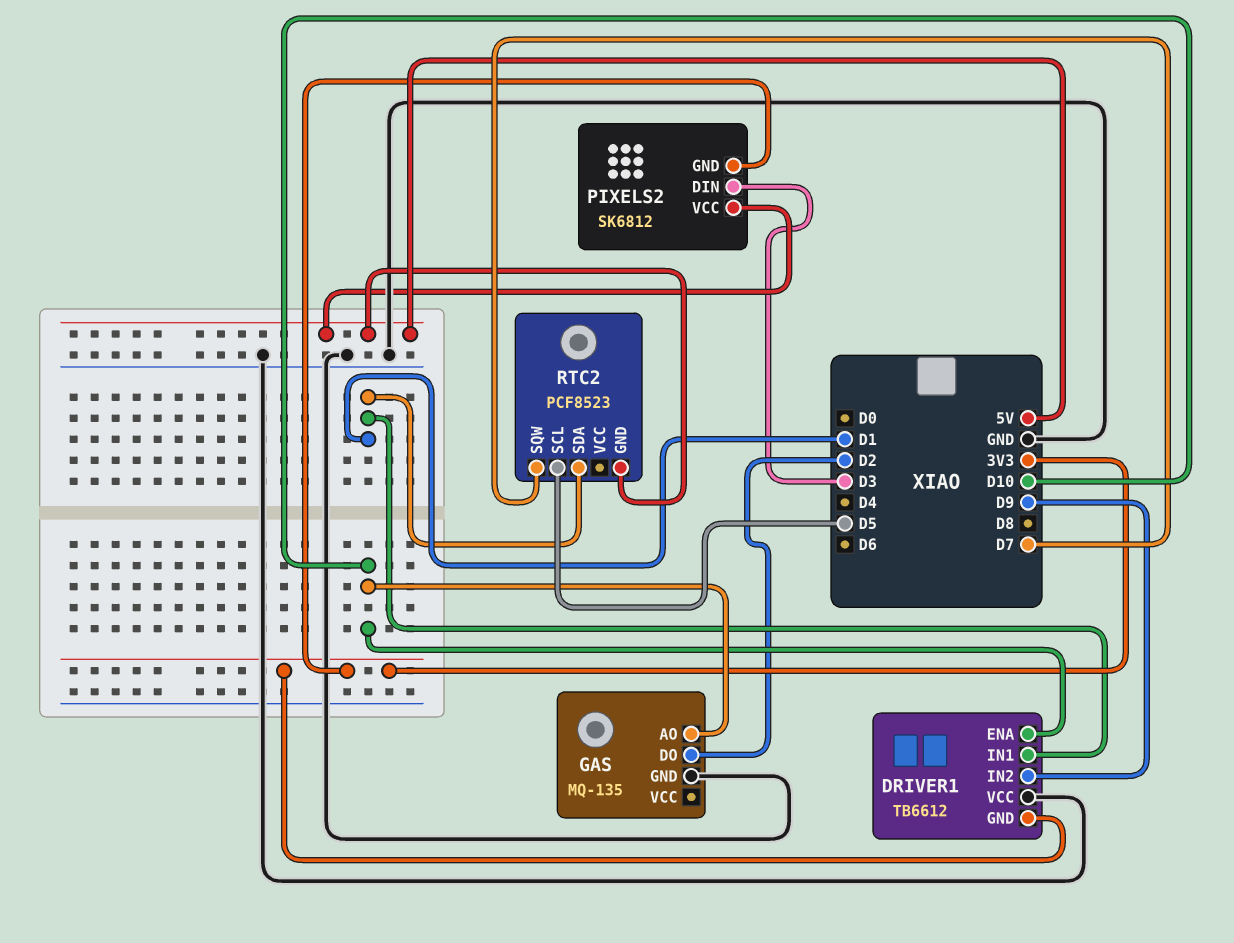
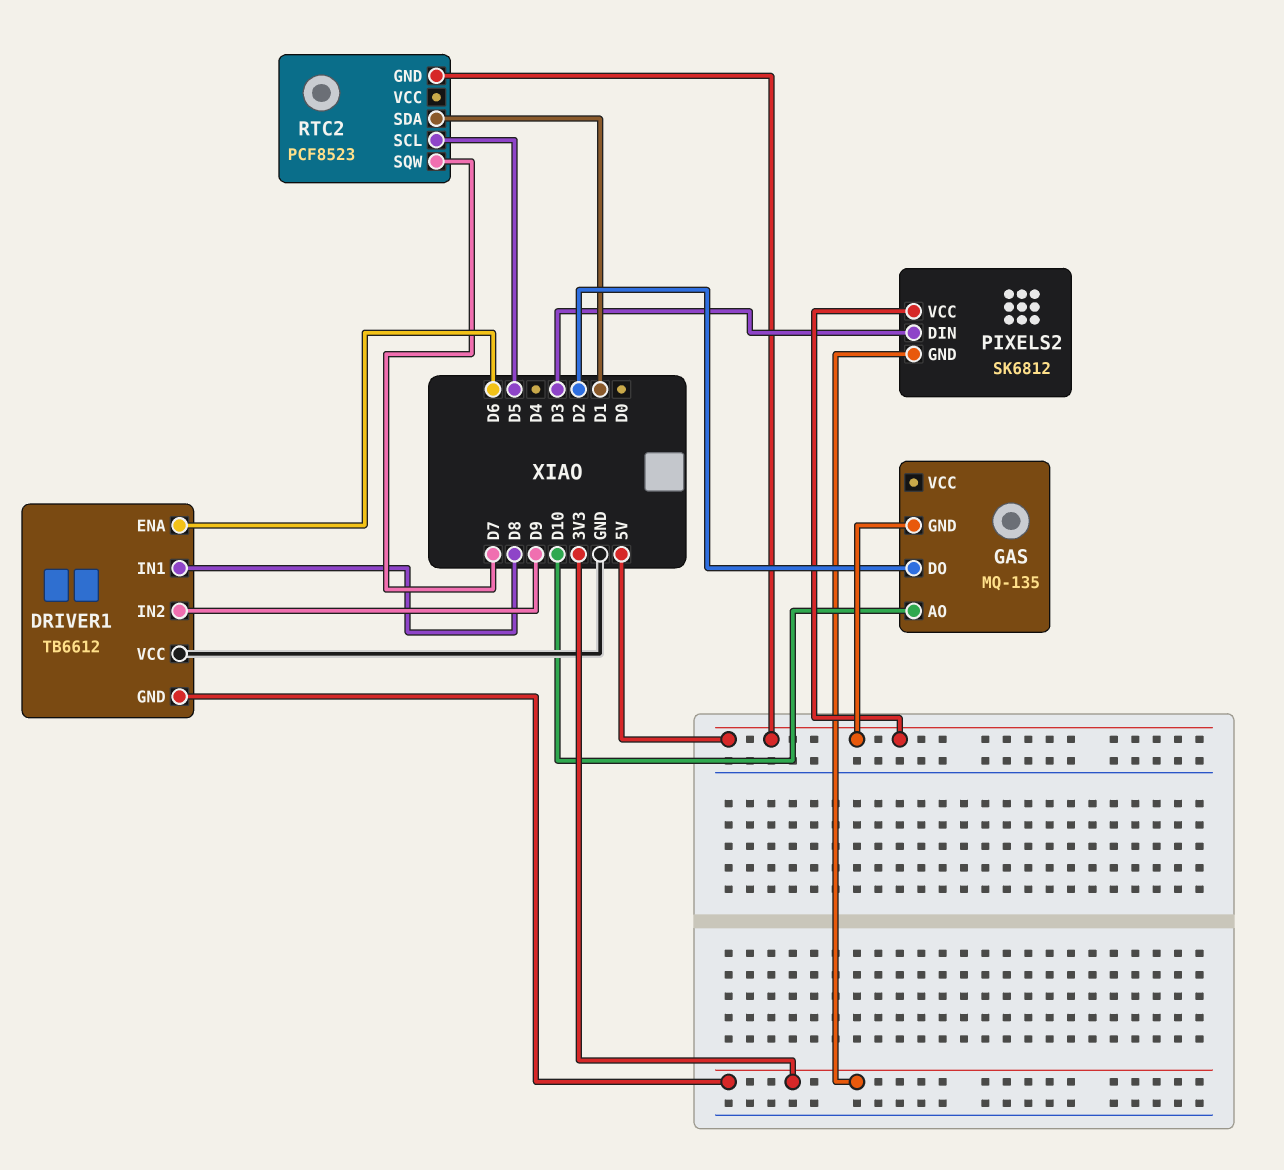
DRIVER1 pin ENA: D10 -> D6
DRIVER1 pin IN1: D1 -> D8
GAS pin GND: GND -> 5V

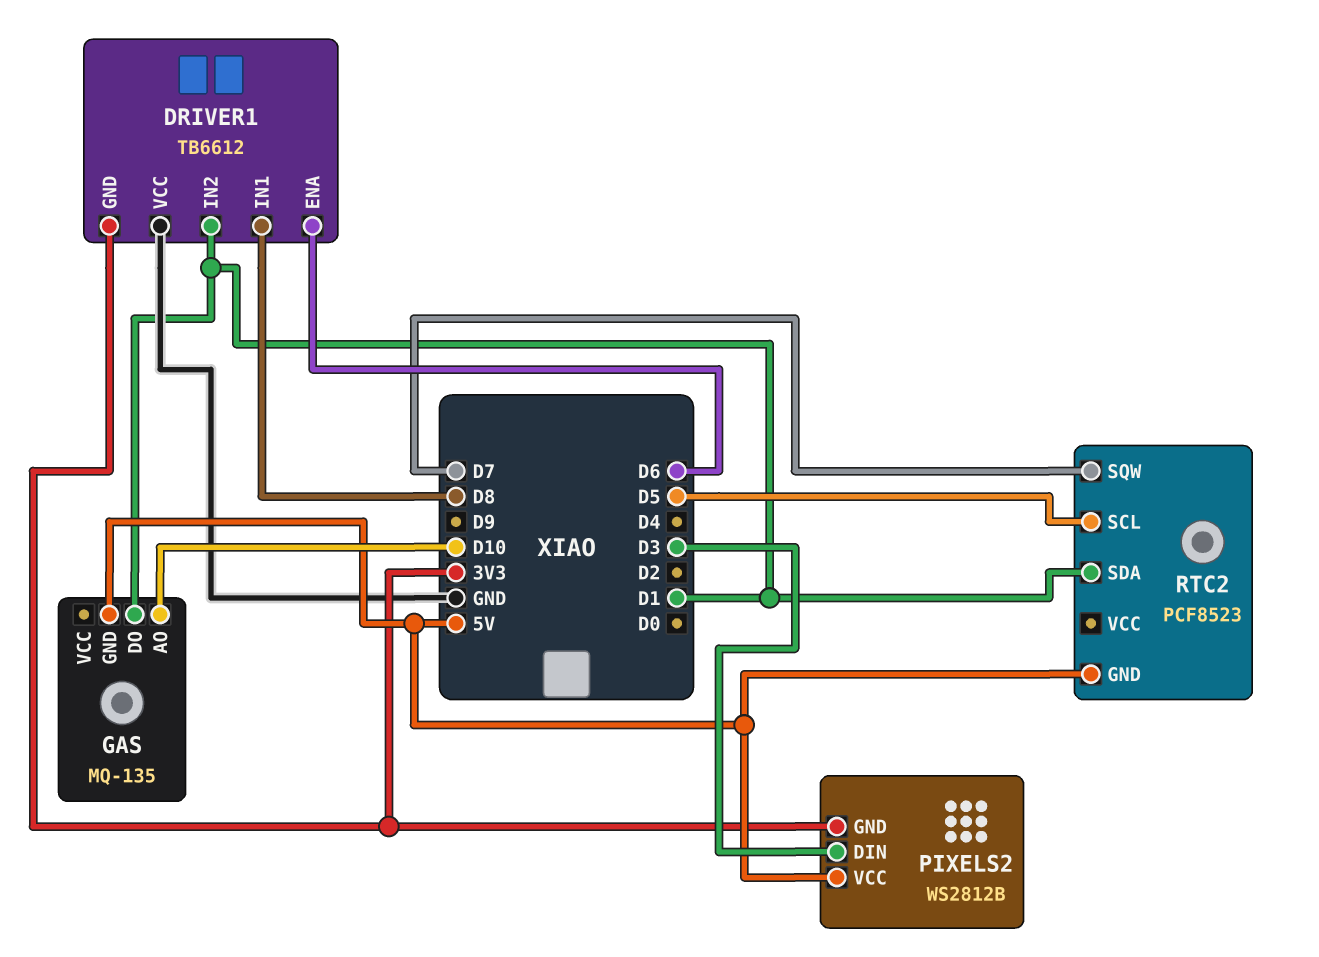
DRIVER1 pin IN2: D9 -> D1
GAS pin DO: D2 -> D1
PIXELS2: SK6812 -> WS2812B

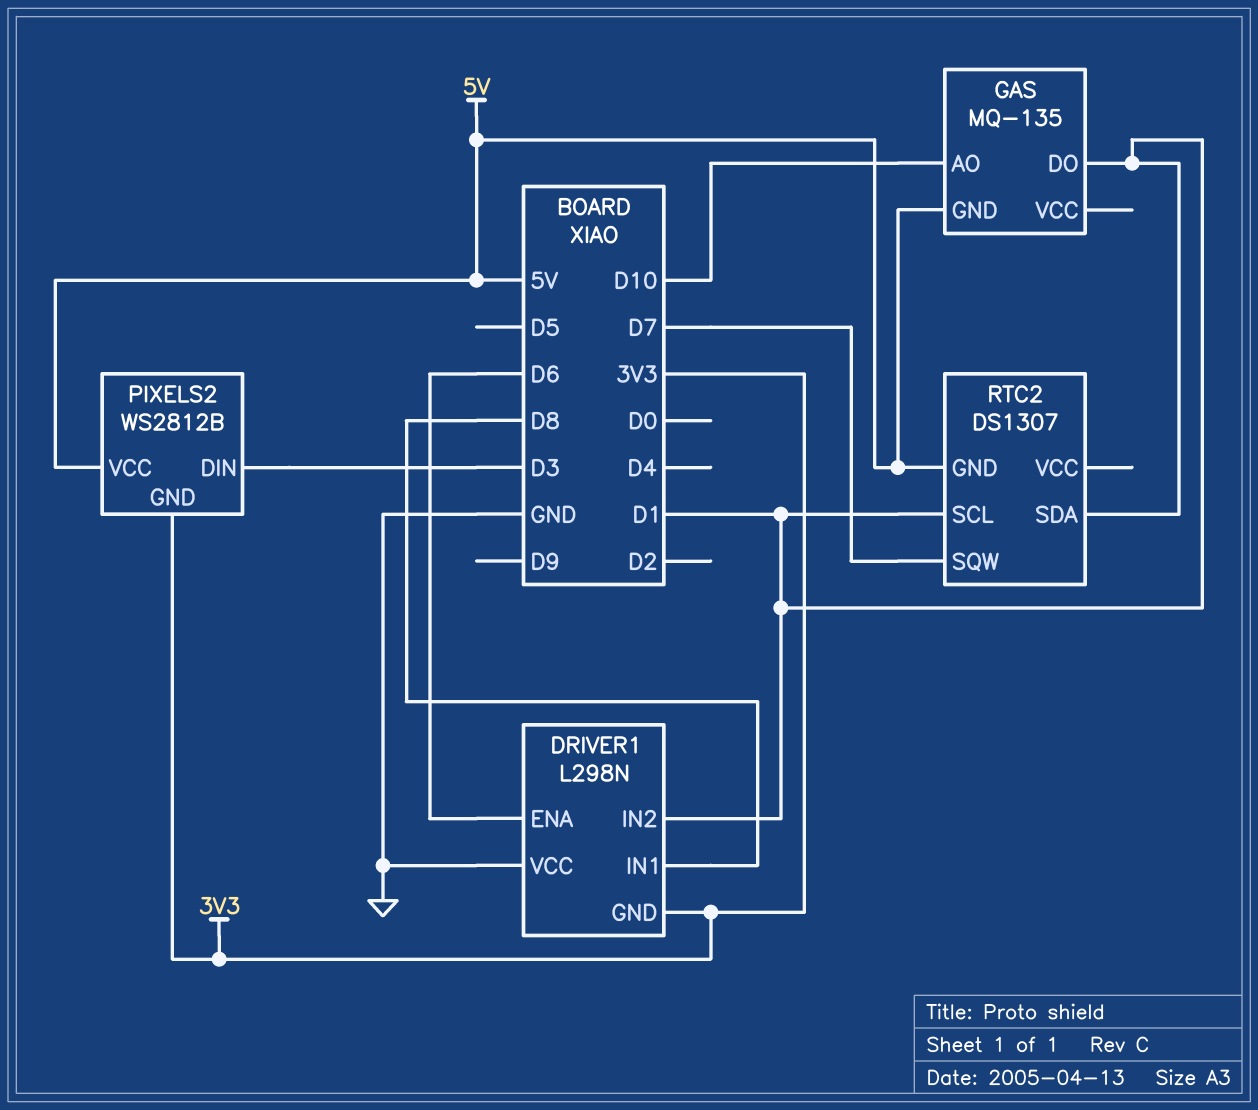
DRIVER1: TB6612 -> L298N
RTC2: PCF8523 -> DS1307
RTC2 pin SCL: D5 -> D1

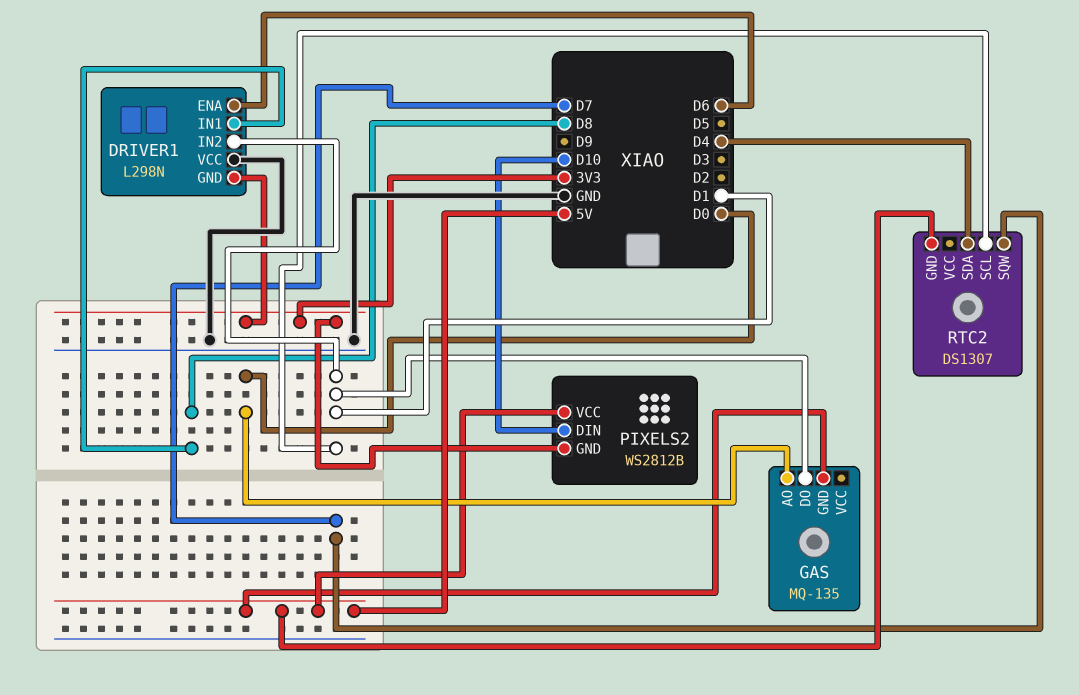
GAS pin AO: D10 -> D0
PIXELS2 pin DIN: D3 -> D10
RTC2 pin SDA: D1 -> D4

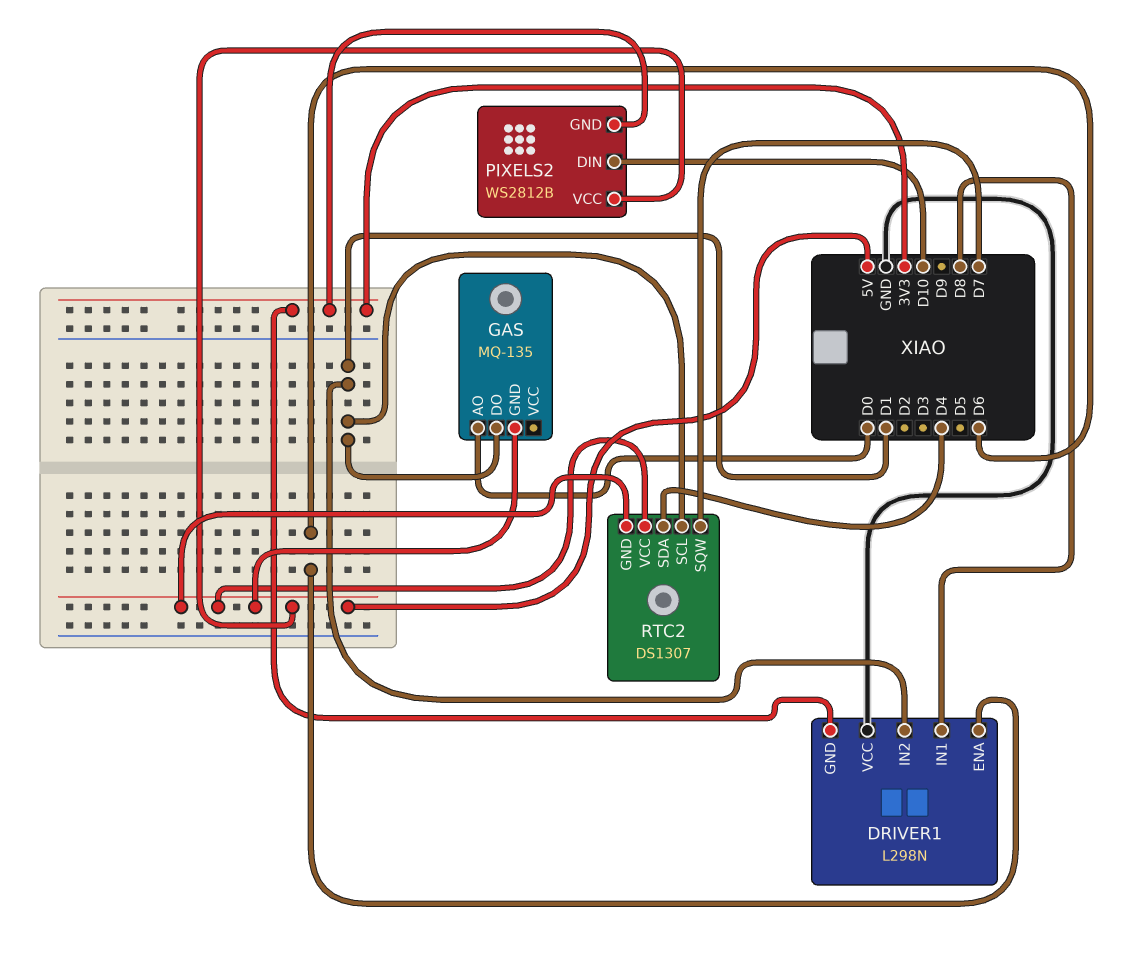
RTC2 pin VCC: none -> 5V

